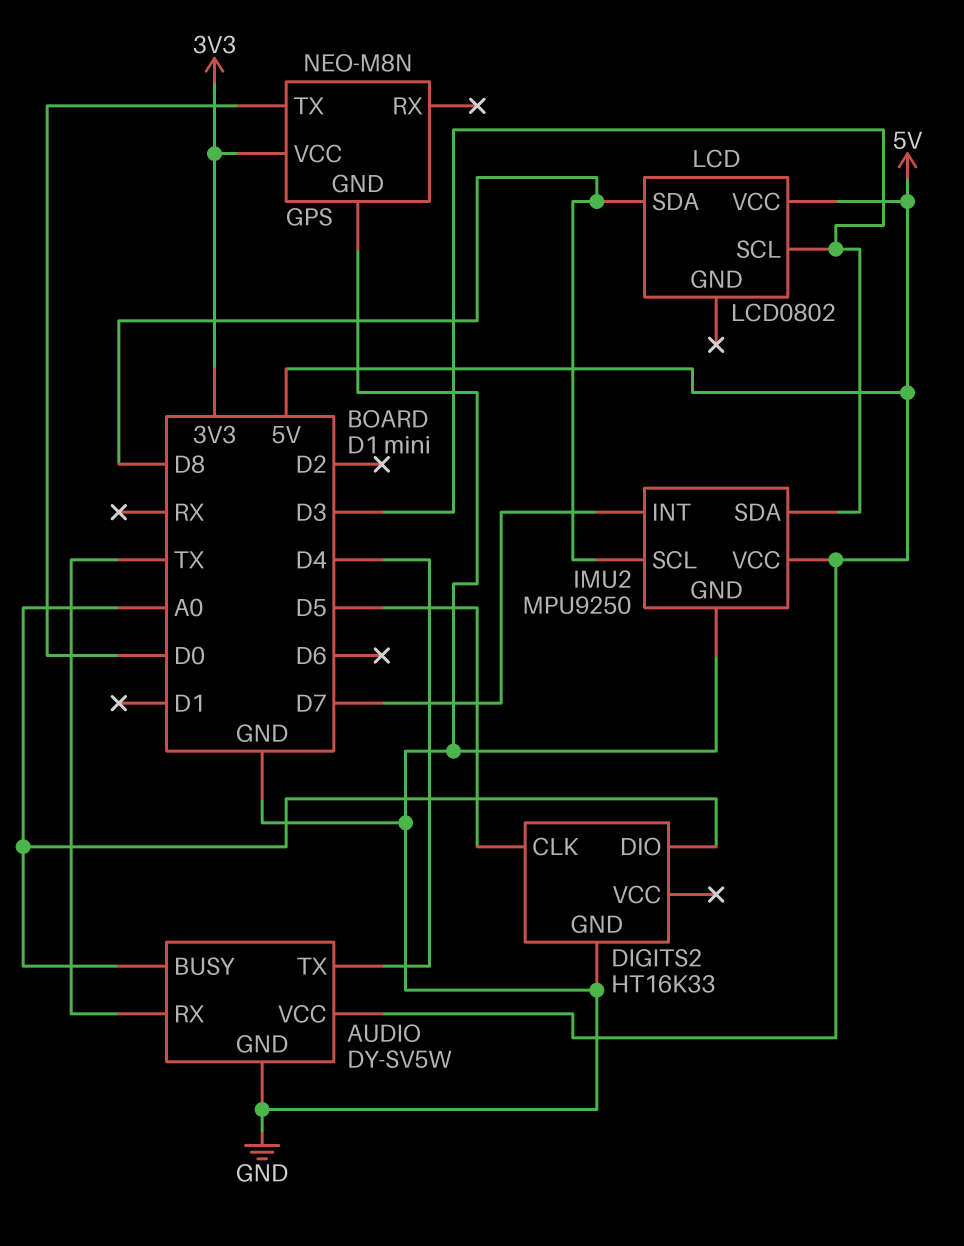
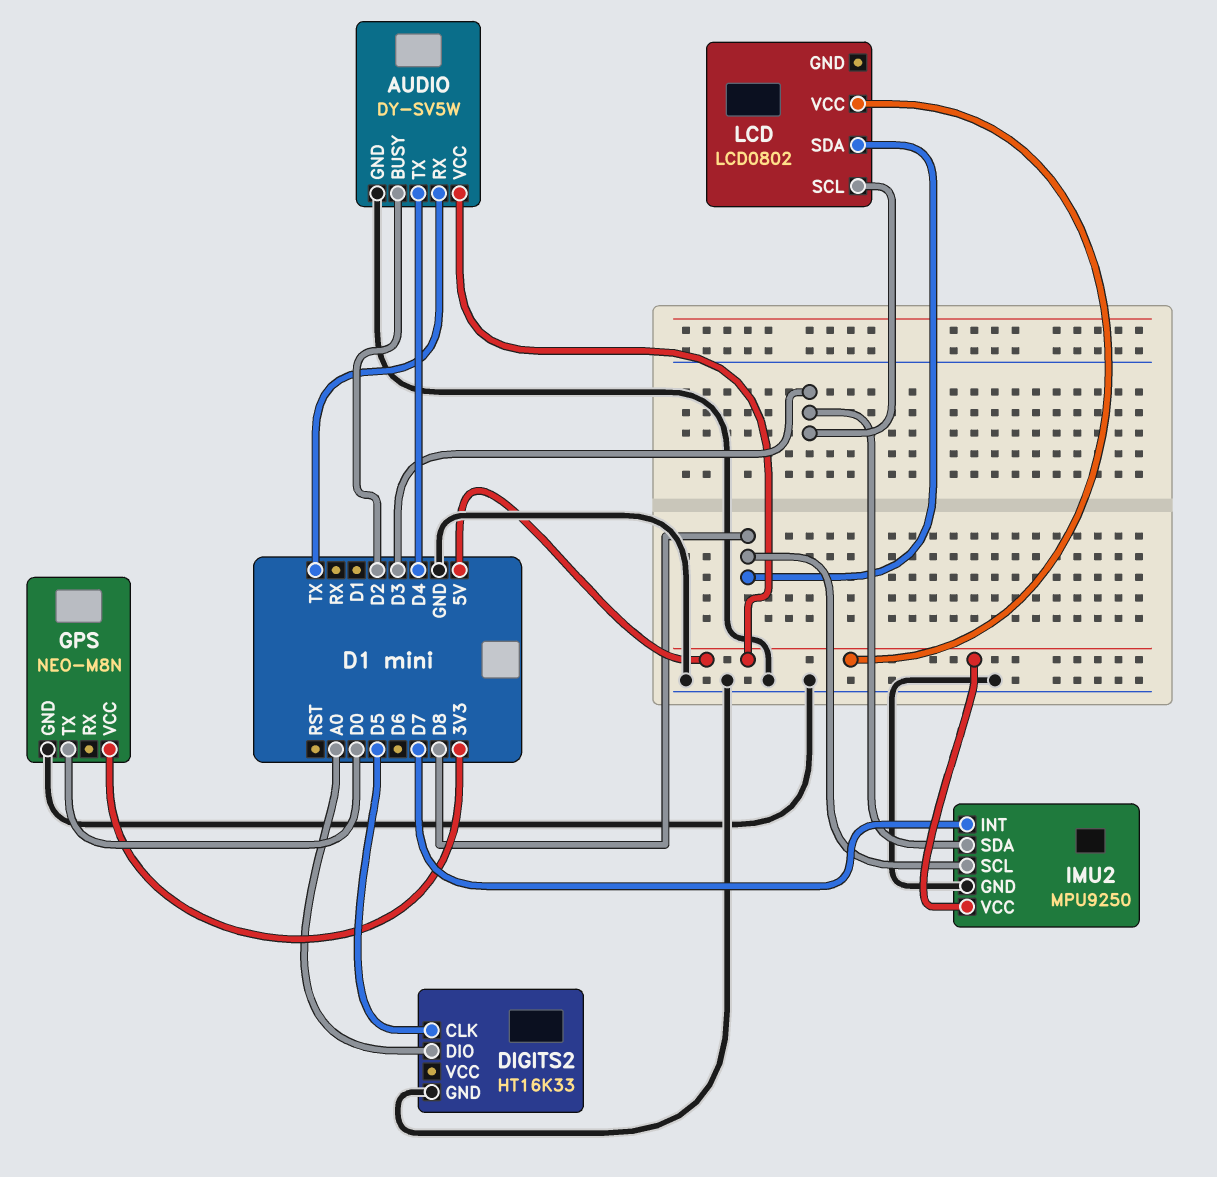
AUDIO pin BUSY: A0 -> D2

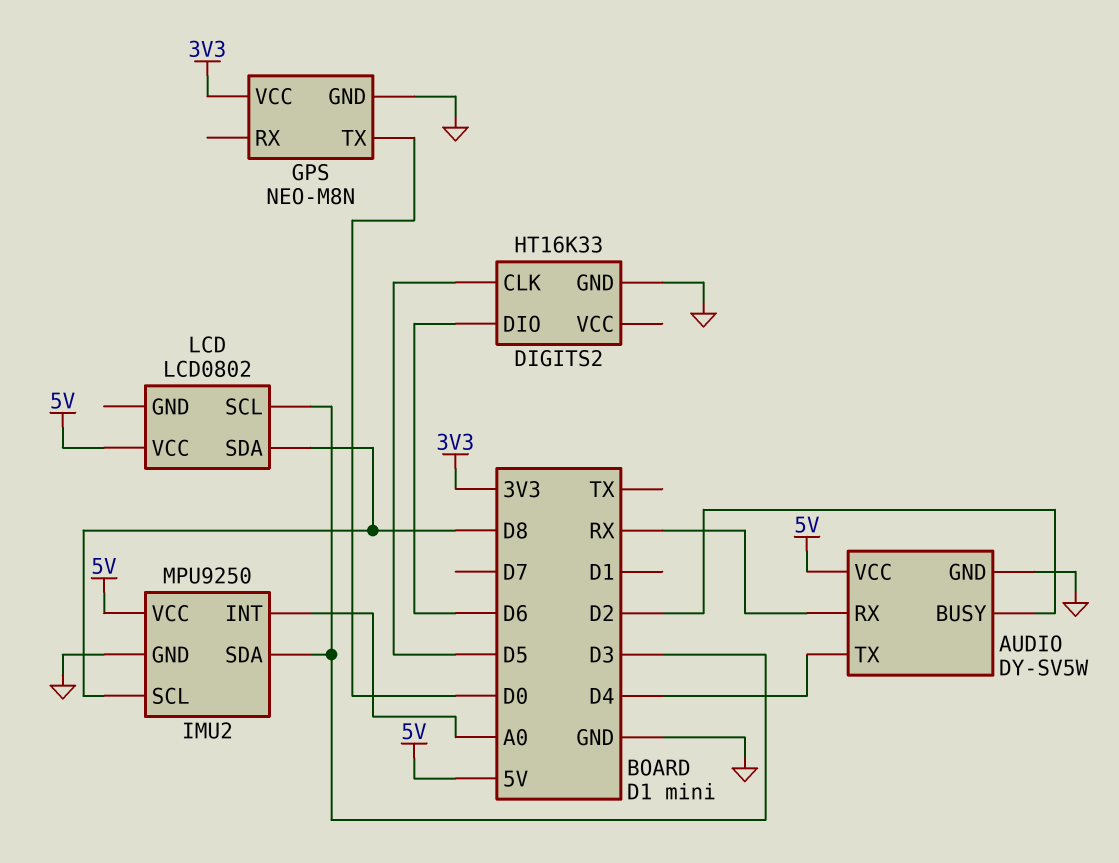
AUDIO pin RX: TX -> RX
DIGITS2 pin DIO: A0 -> D6
IMU2 pin INT: D7 -> A0

